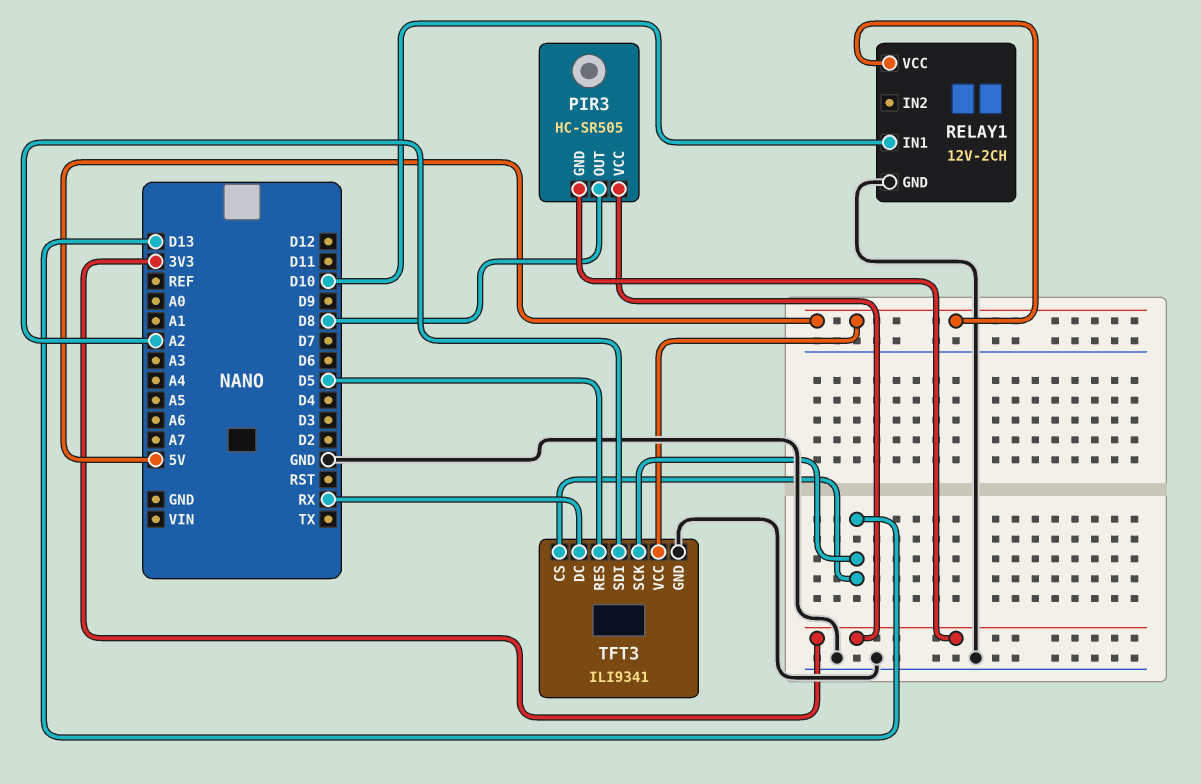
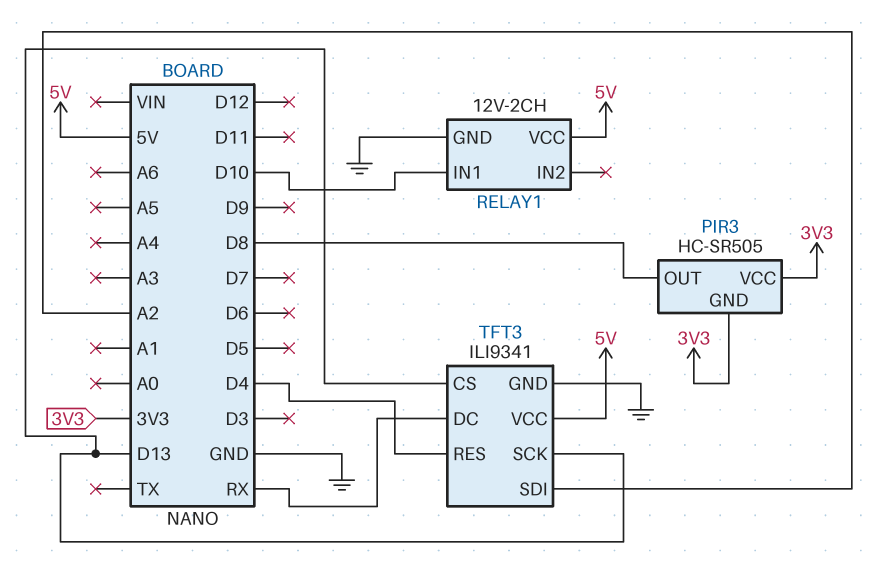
TFT3 pin RES: D5 -> D4

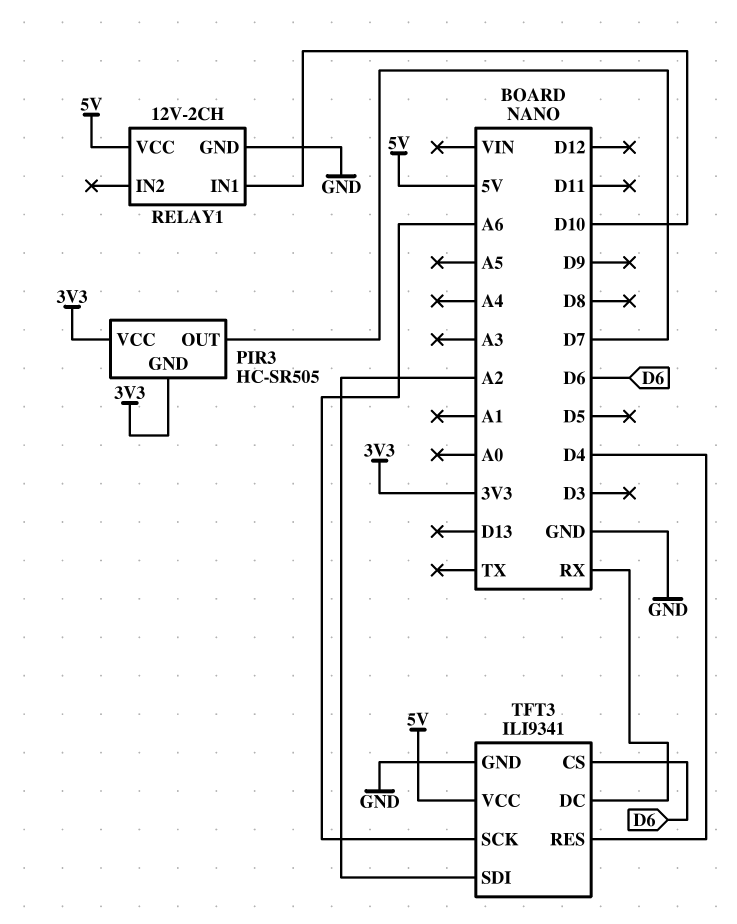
PIR3 pin OUT: D8 -> D7
TFT3 pin CS: D13 -> D6
TFT3 pin SCK: D13 -> A6

